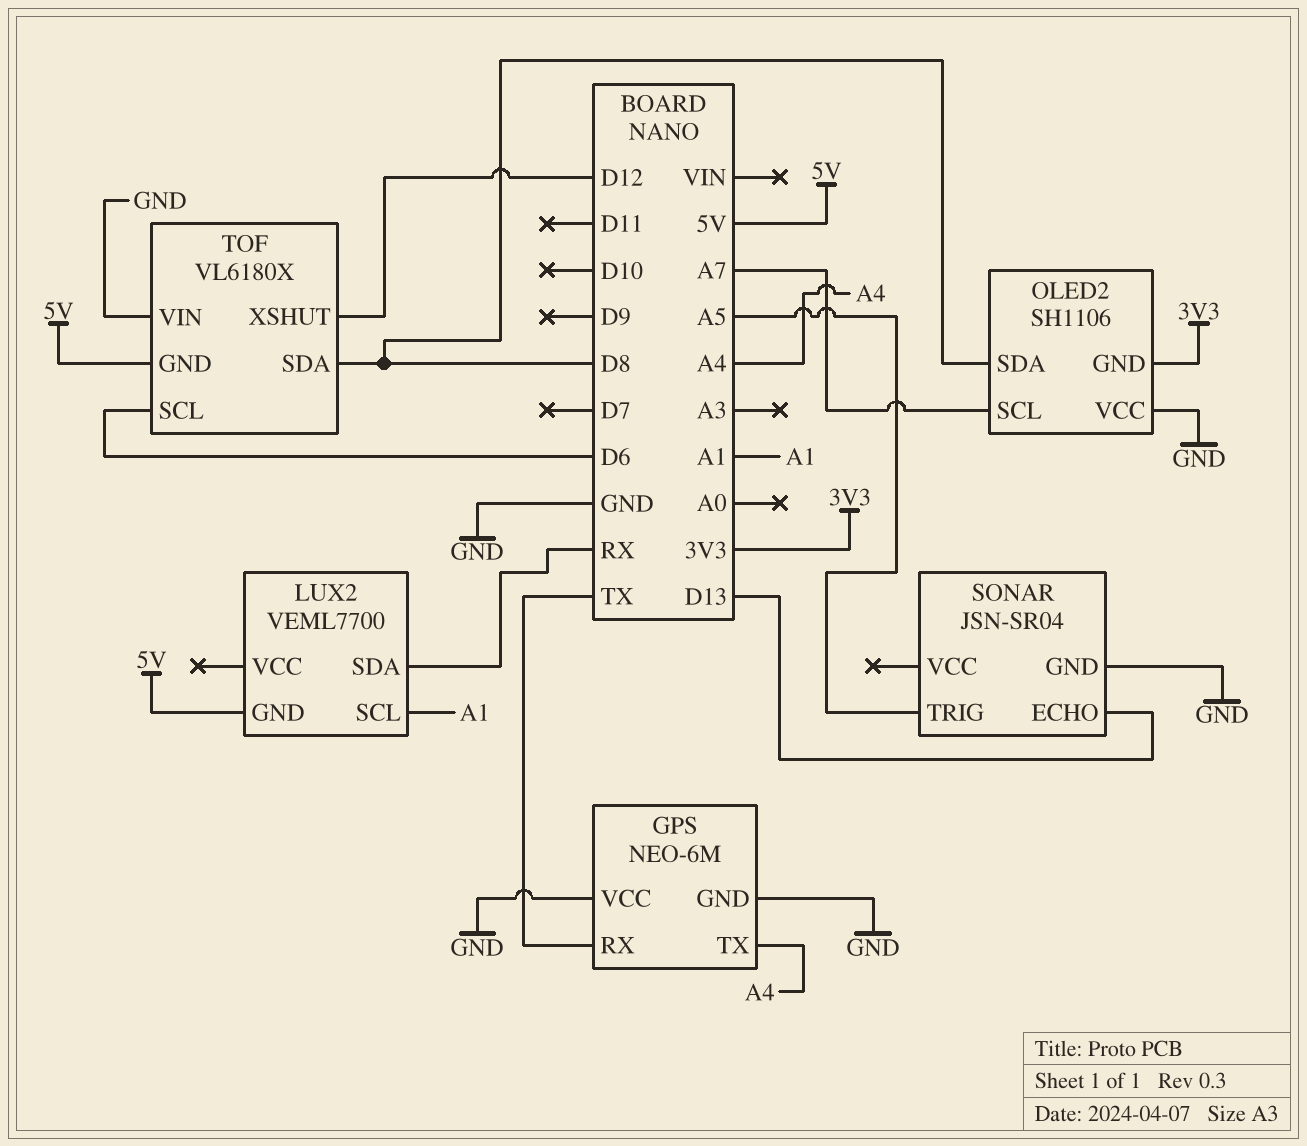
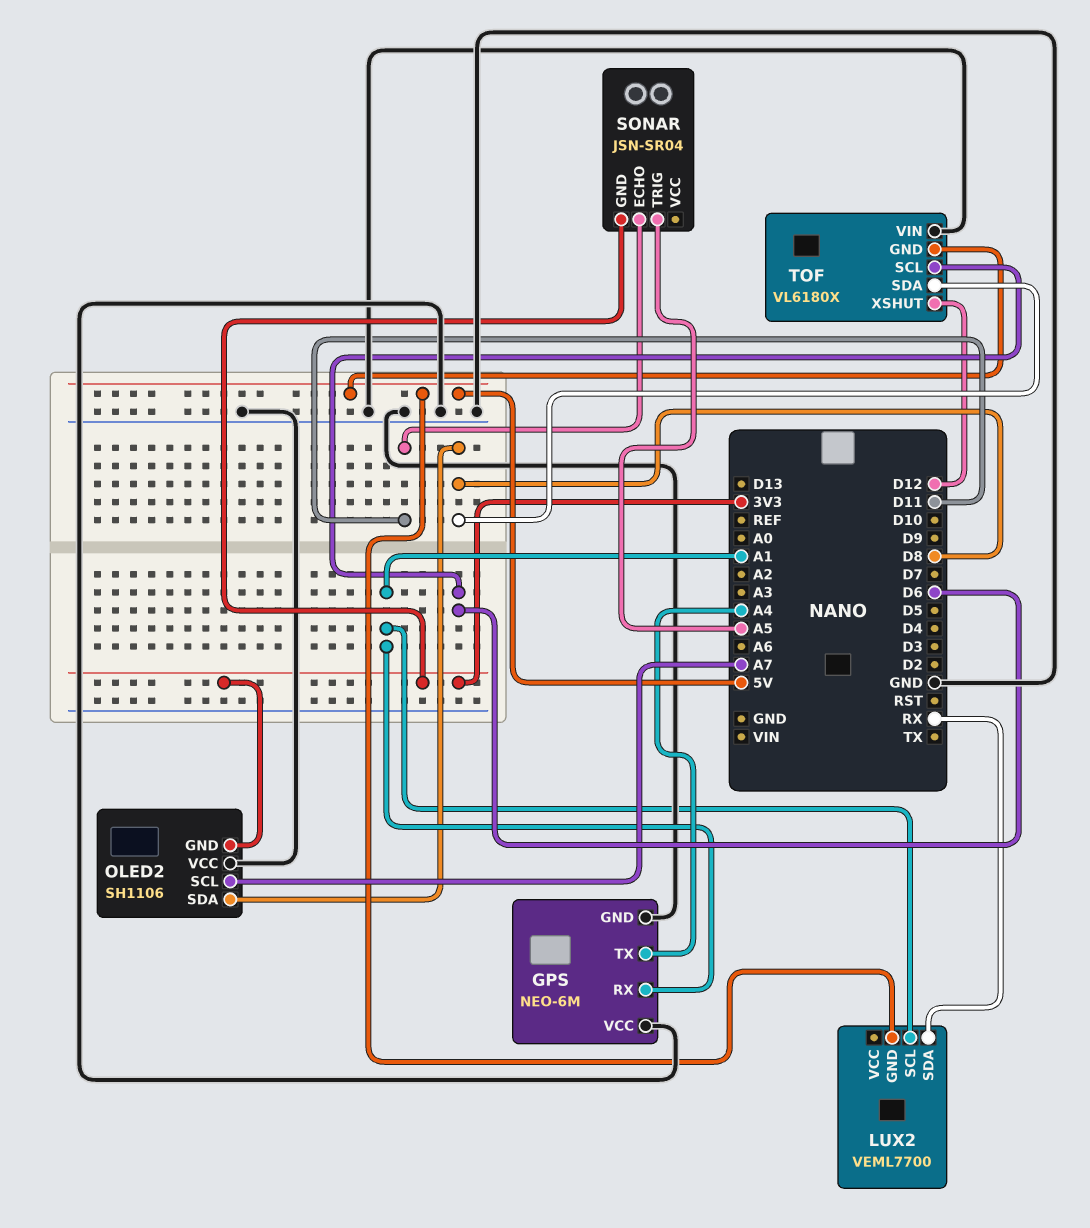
GPS pin RX: TX -> A1
SONAR pin ECHO: D13 -> D11
SONAR pin GND: GND -> 3V3

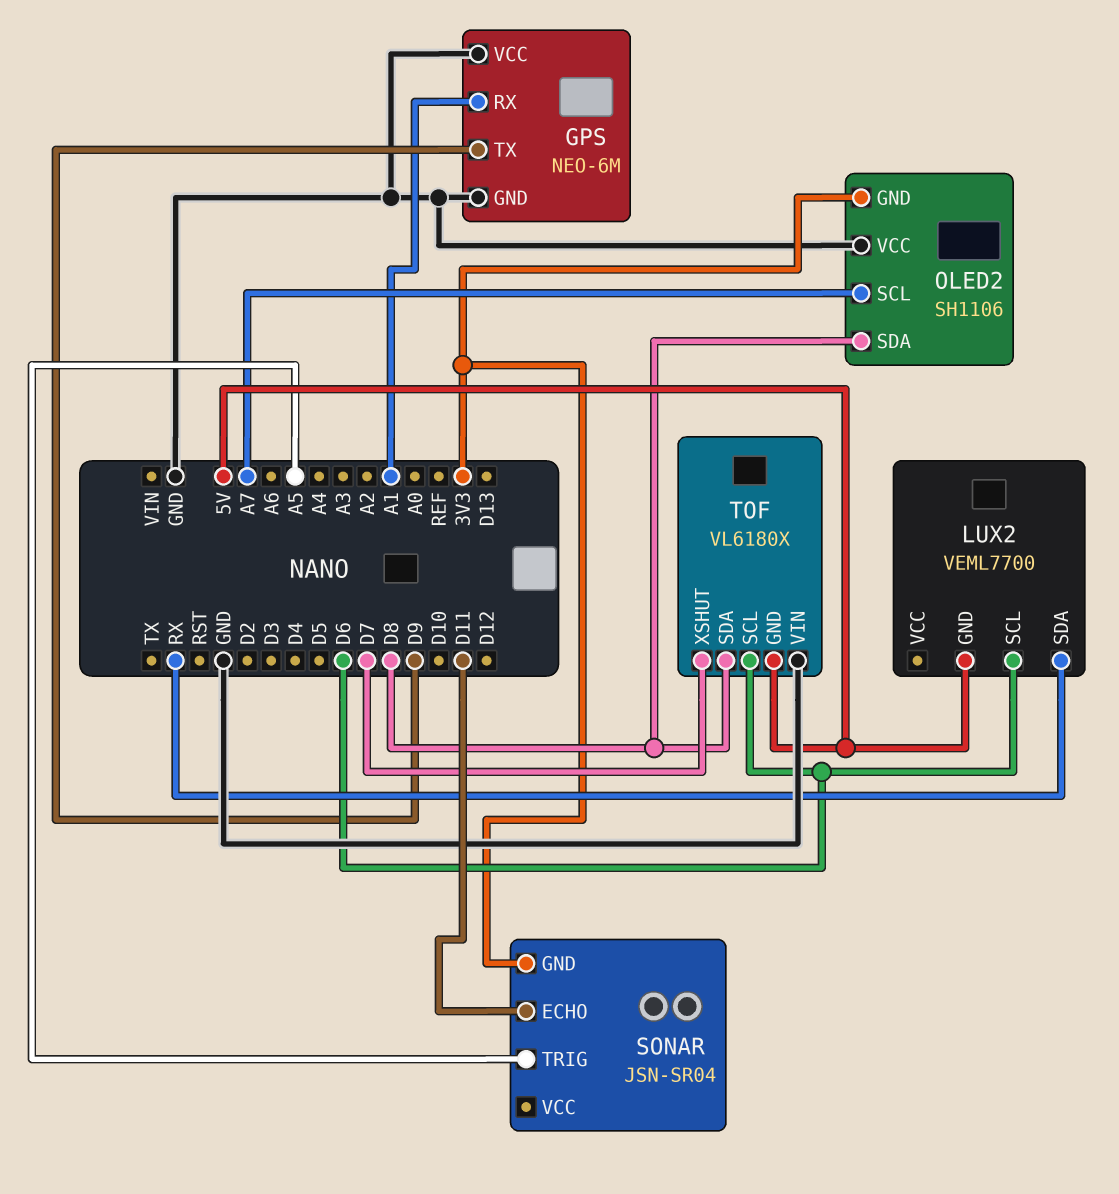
GPS pin TX: A4 -> D9
LUX2 pin SCL: A1 -> D6
TOF pin XSHUT: D12 -> D7

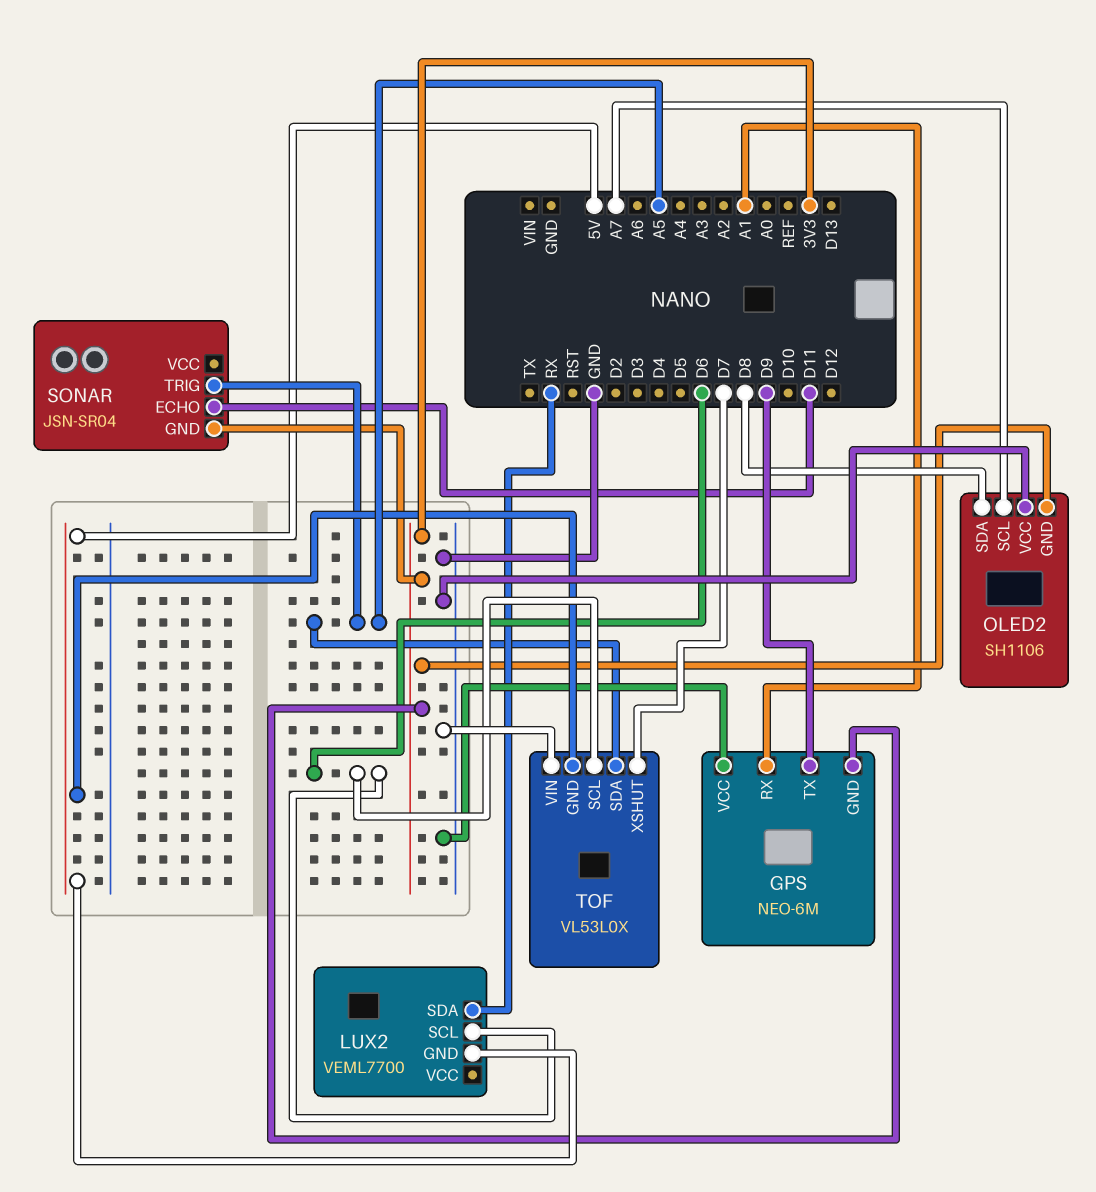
GPS pin GND: GND -> 3V3
TOF: VL6180X -> VL53L0X
TOF pin SDA: D8 -> A5

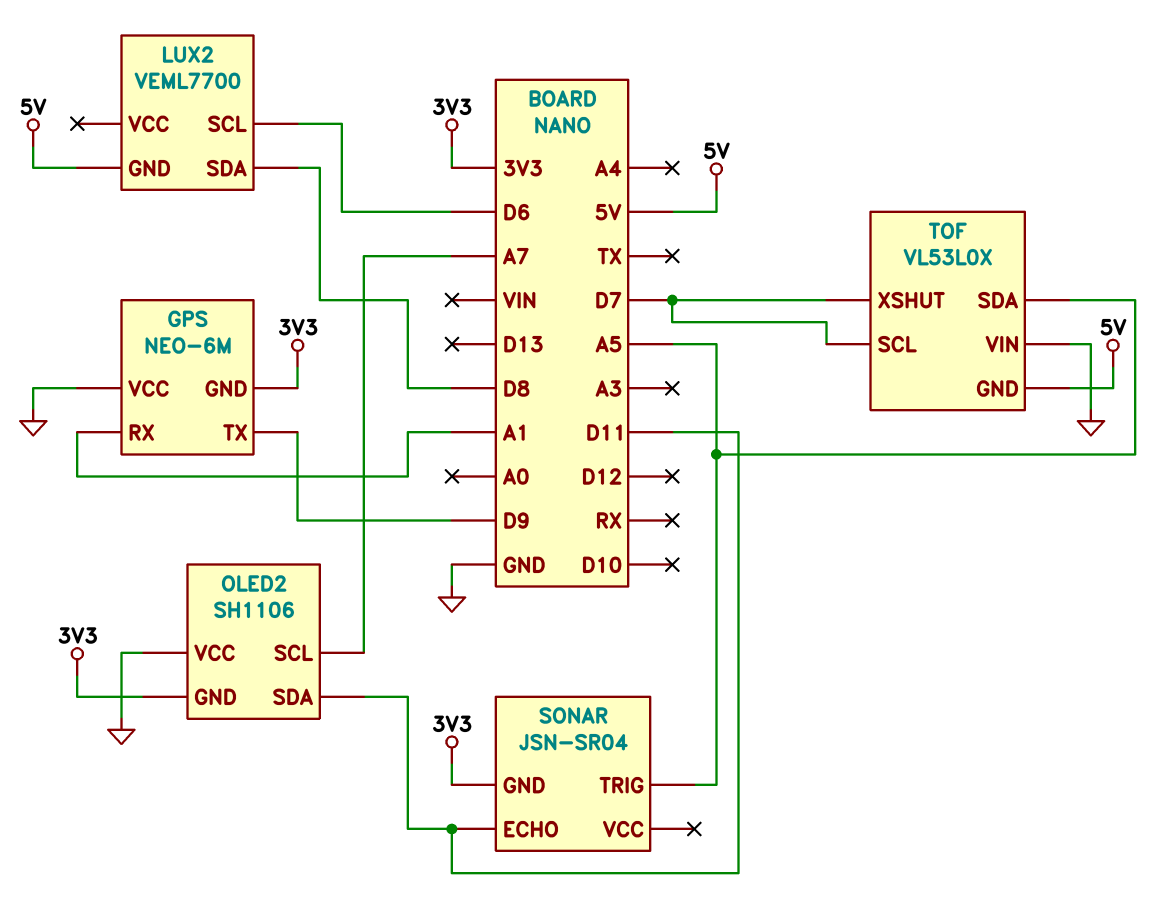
LUX2 pin SDA: RX -> D8
OLED2 pin SDA: D8 -> D11
TOF pin SCL: D6 -> D7

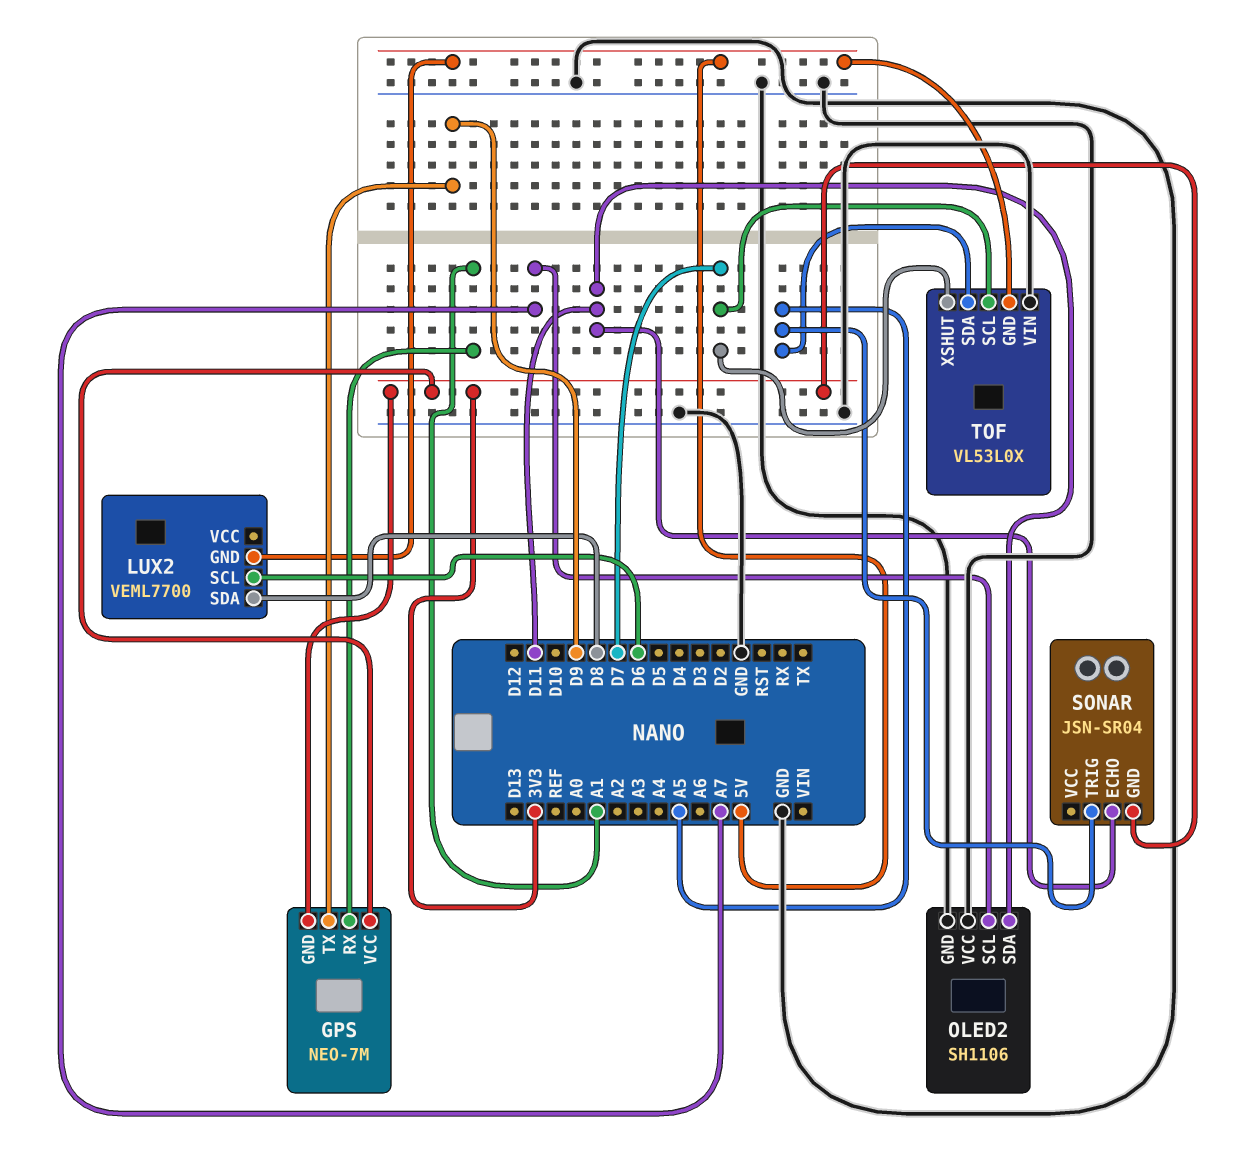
GPS: NEO-6M -> NEO-7M
GPS pin VCC: GND -> 3V3
OLED2 pin GND: 3V3 -> GND

